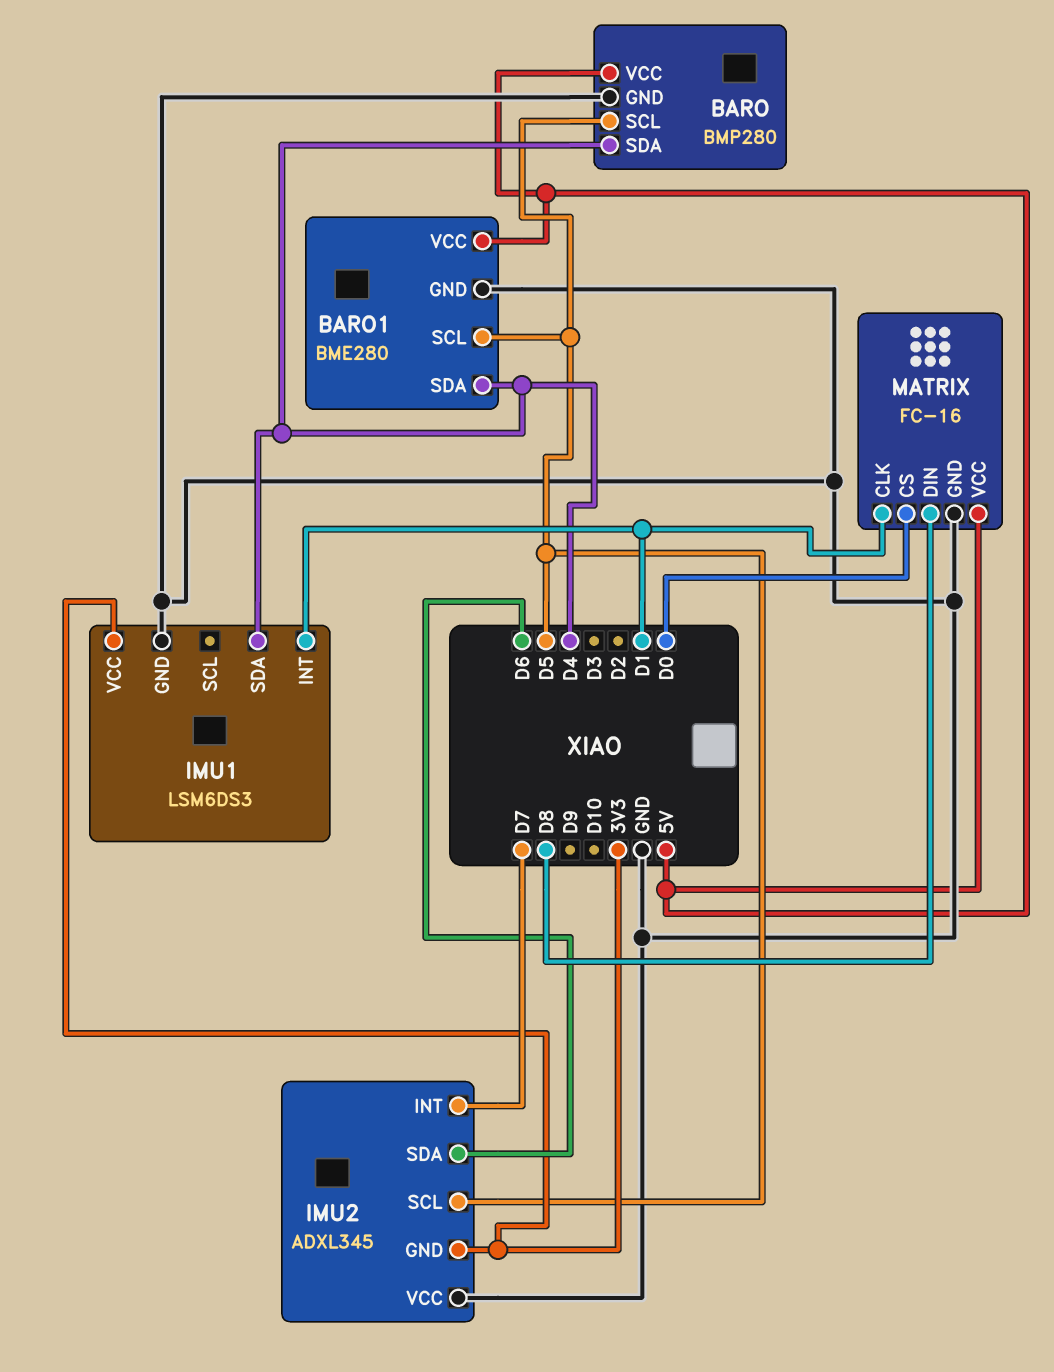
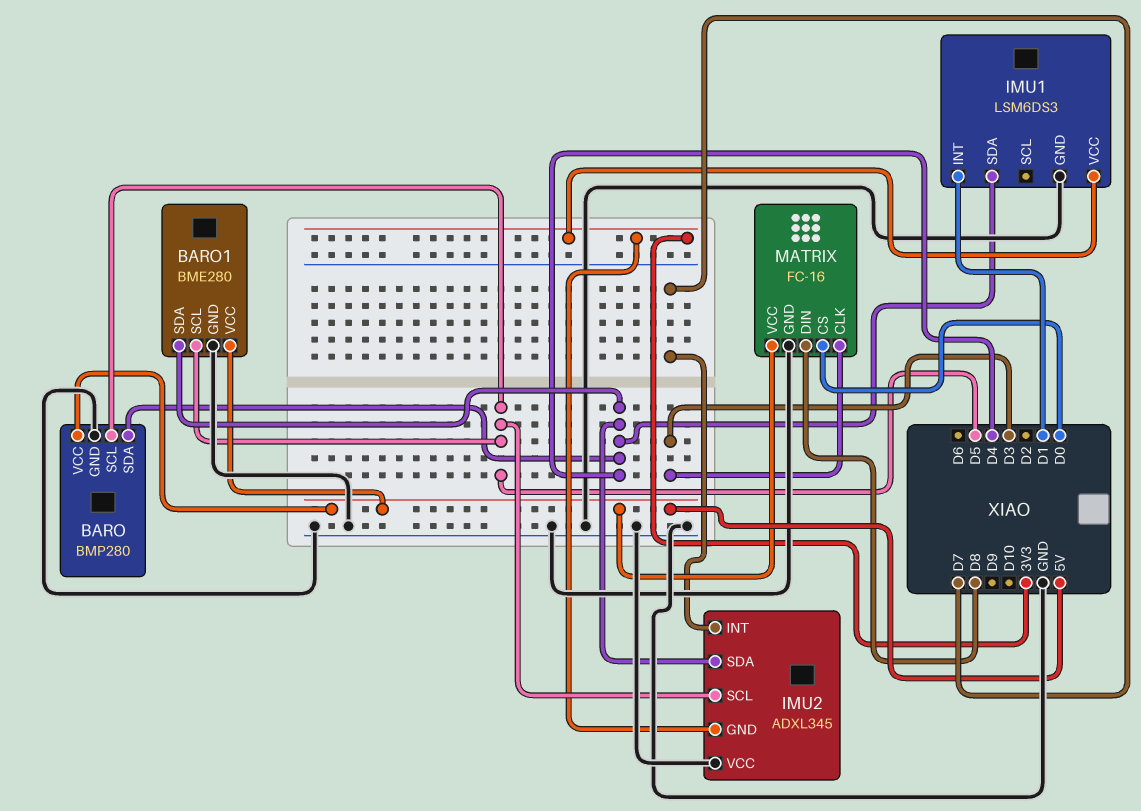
IMU2 pin SDA: D6 -> D4
MATRIX pin CLK: D1 -> D3

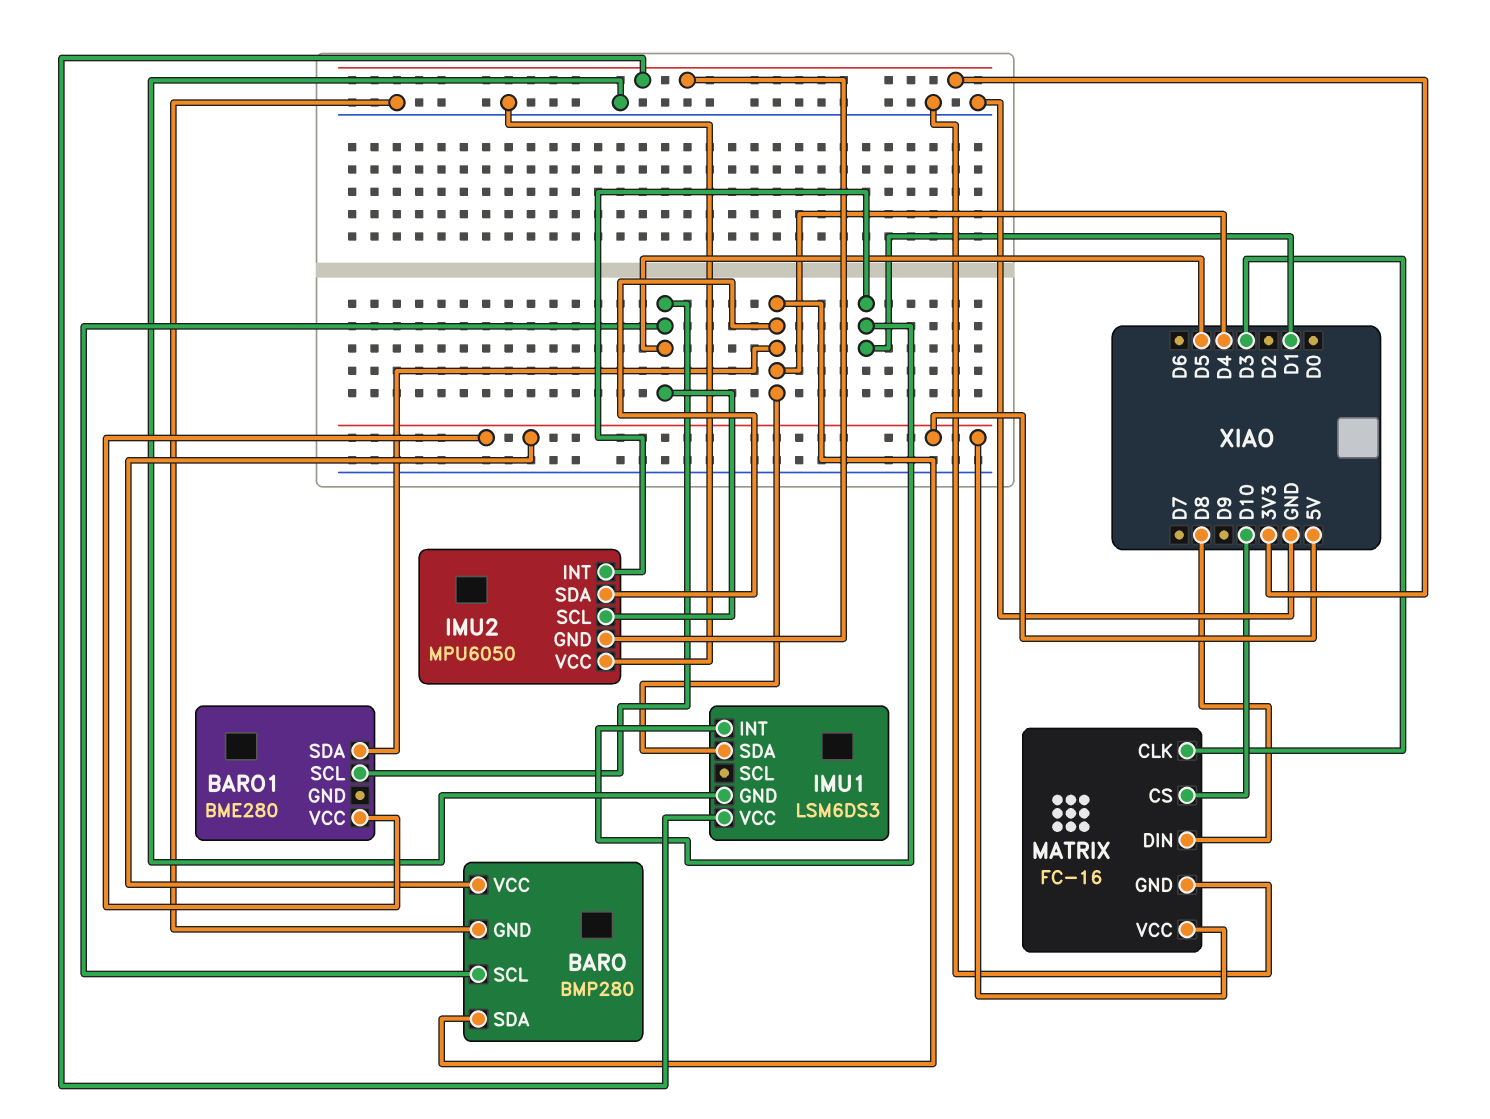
BARO1 pin GND: GND -> none
IMU2: ADXL345 -> MPU6050
IMU2 pin INT: D7 -> D1
MATRIX pin CS: D0 -> D10

